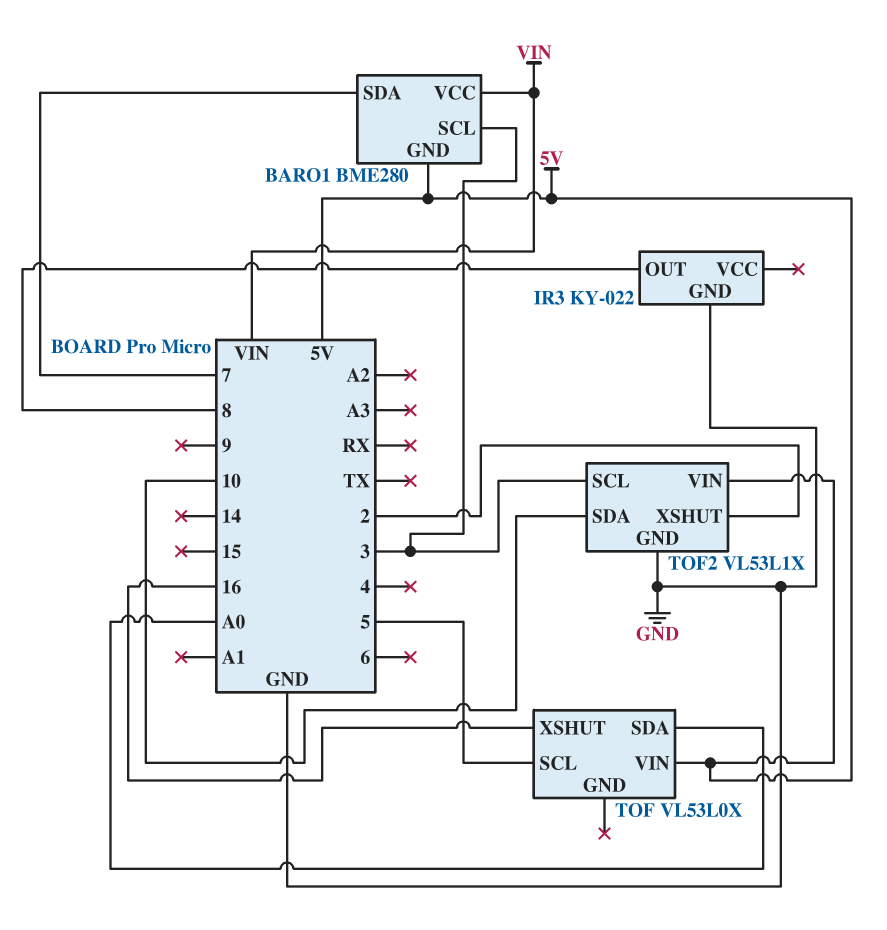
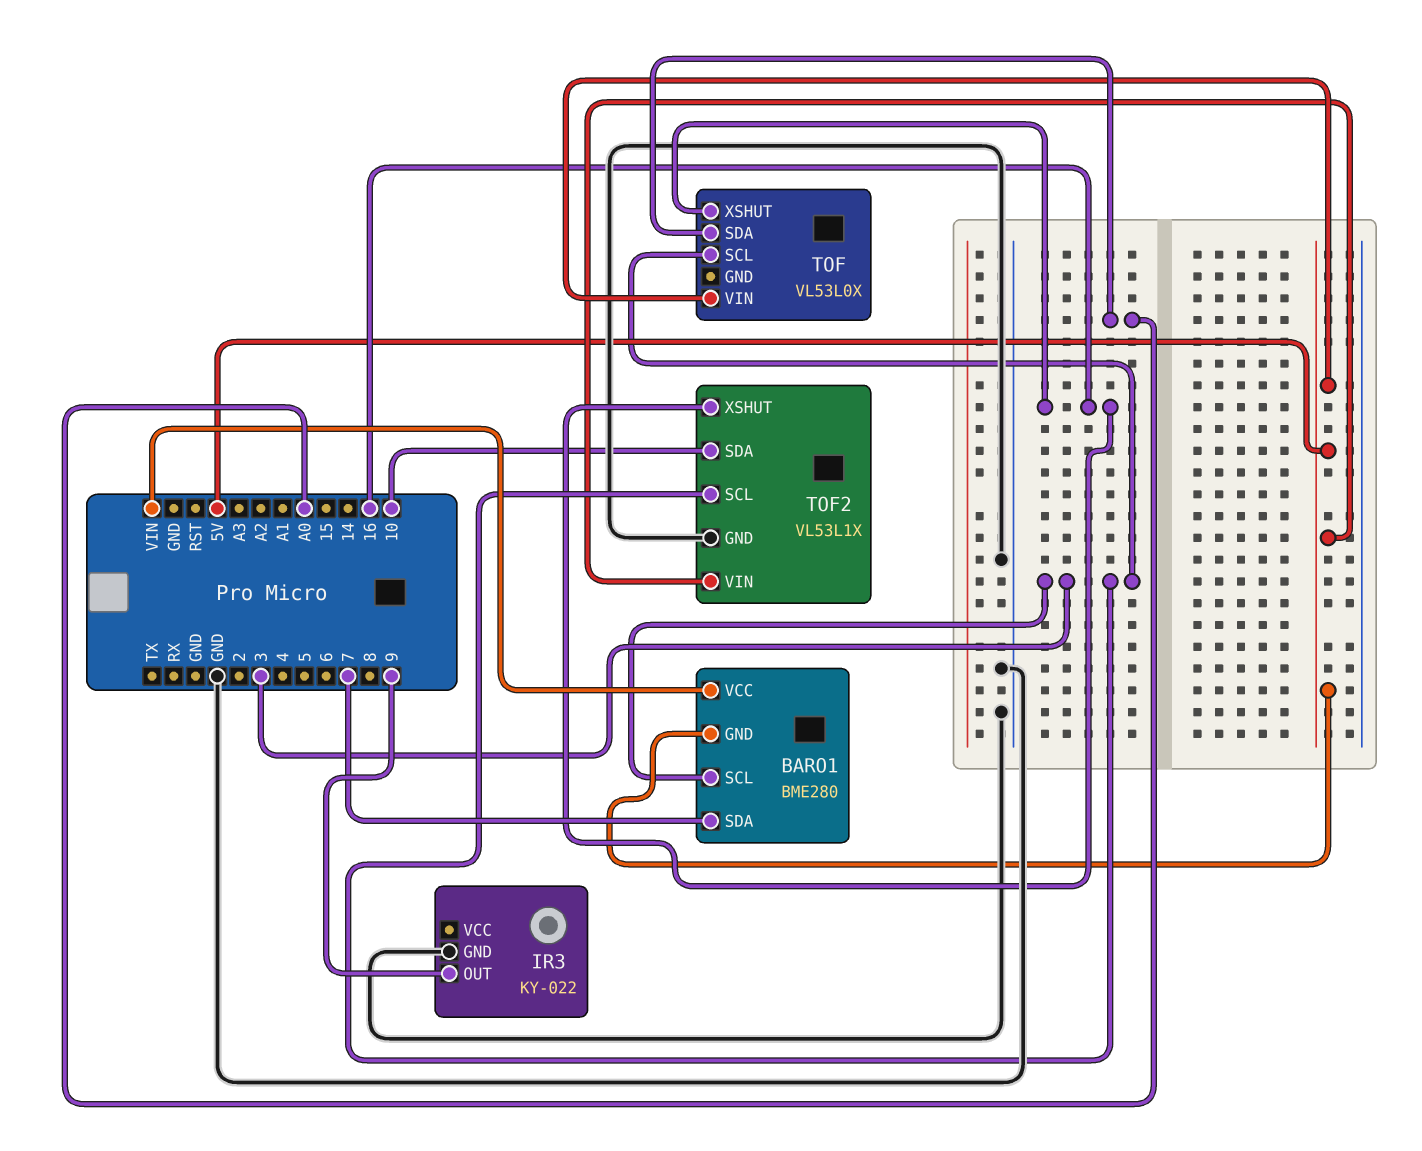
IR3 pin OUT: 8 -> 9
TOF pin SCL: 5 -> 3
TOF2 pin XSHUT: 2 -> 16

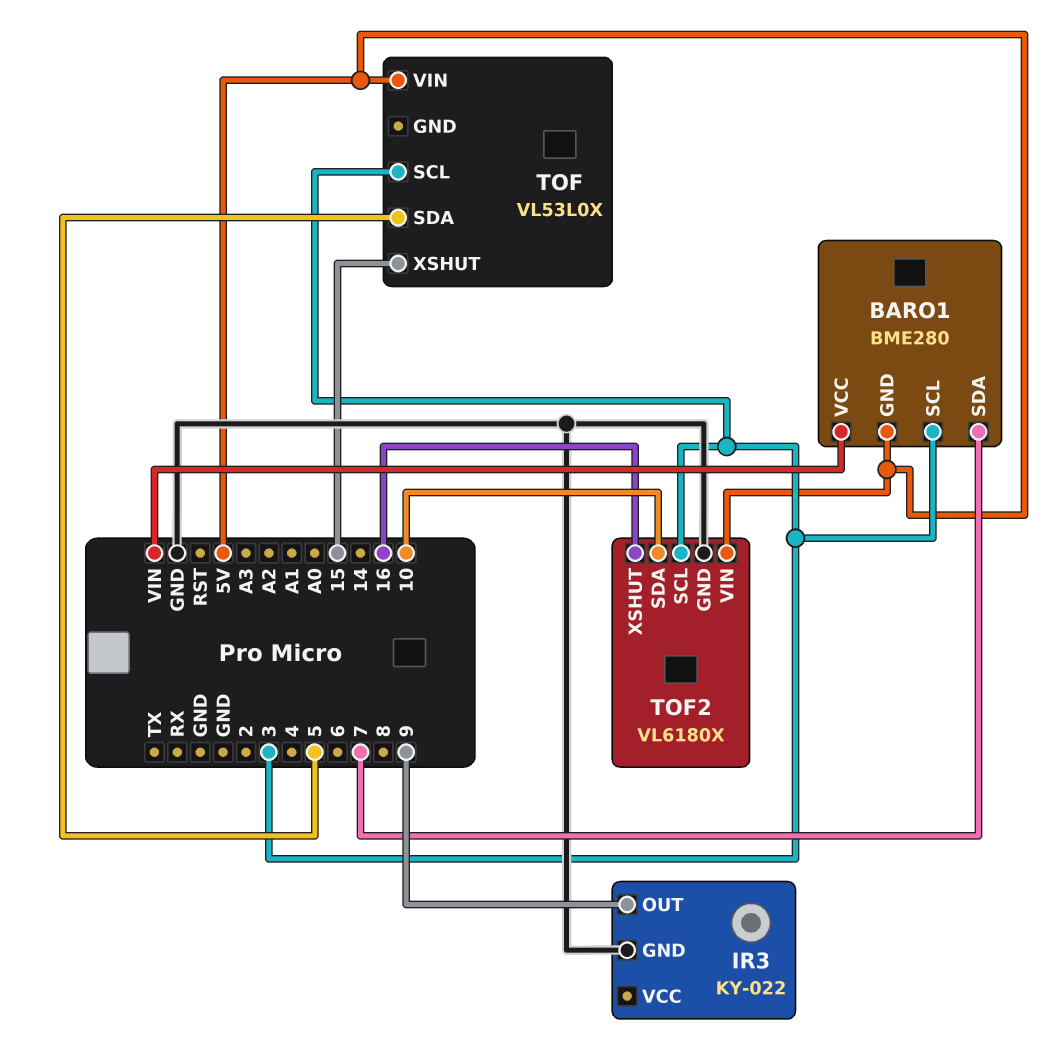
TOF pin SDA: A0 -> 5
TOF pin XSHUT: 16 -> 15
TOF2: VL53L1X -> VL6180X

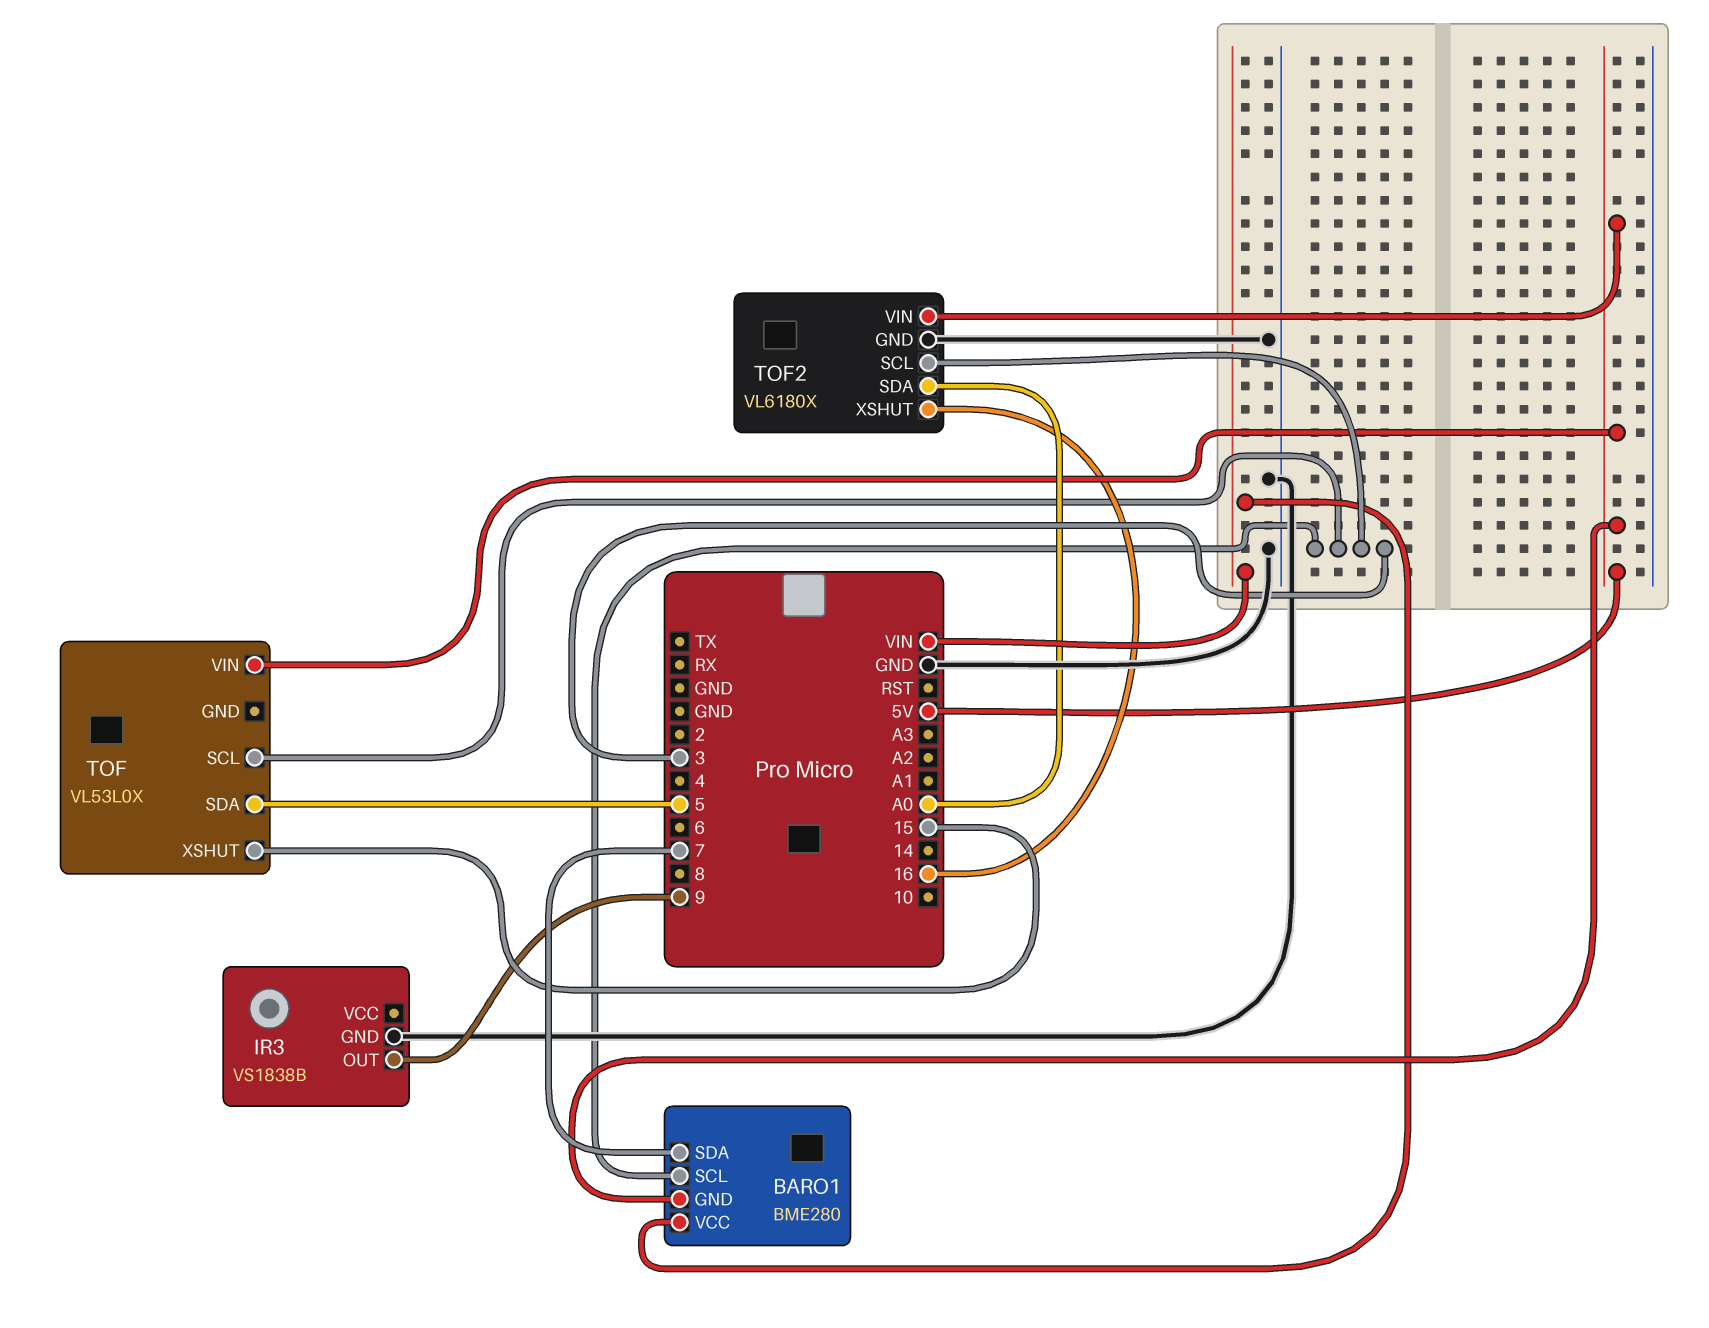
IR3: KY-022 -> VS1838B
TOF2 pin SDA: 10 -> A0

